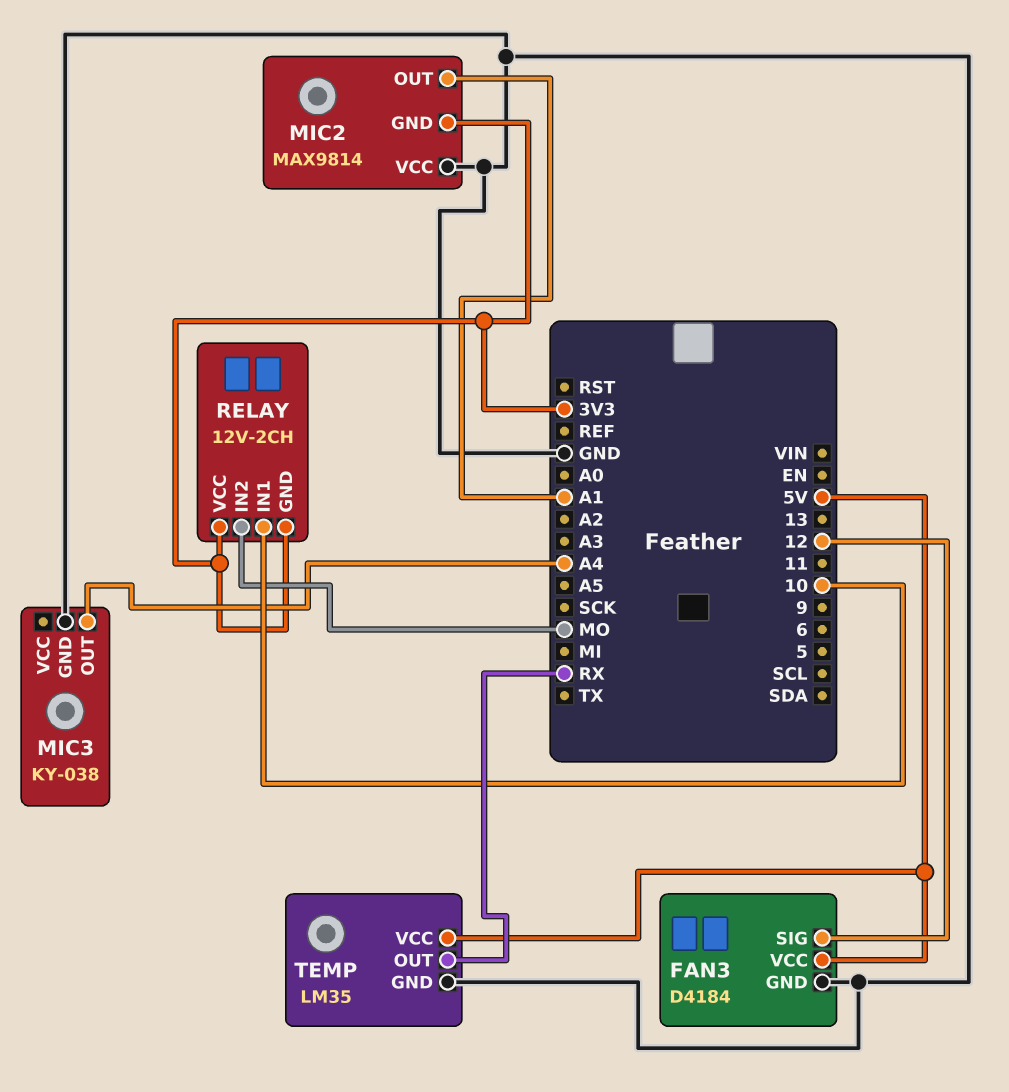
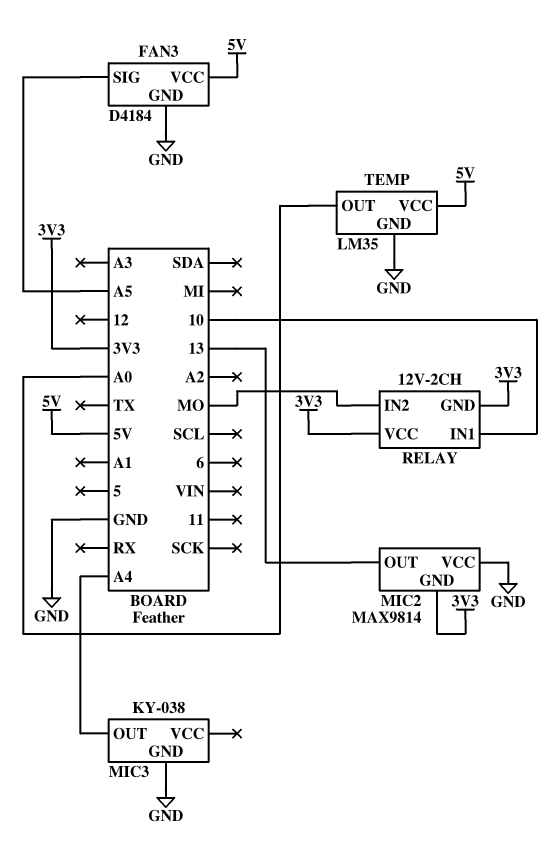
FAN3 pin SIG: 12 -> A5
MIC2 pin OUT: A1 -> 13
TEMP pin OUT: RX -> A0

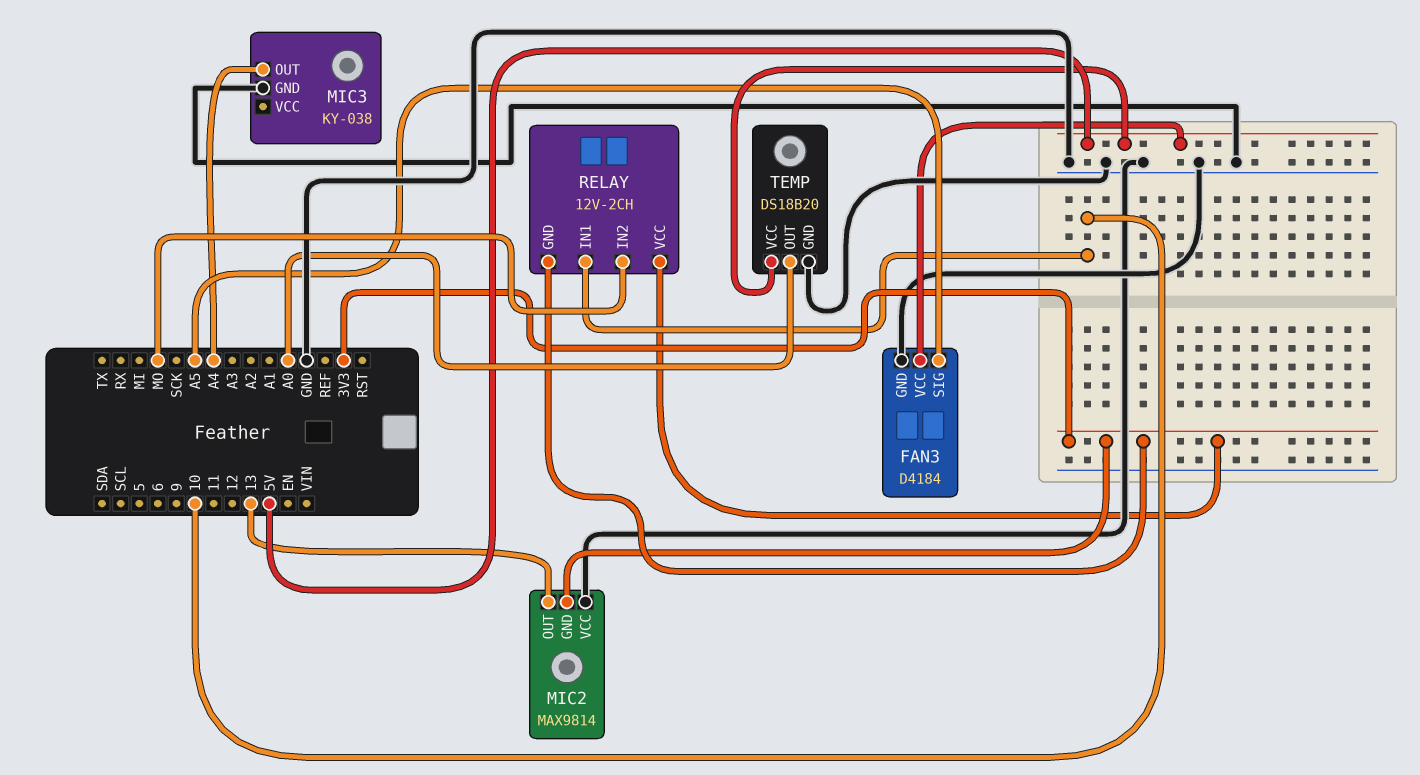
TEMP: LM35 -> DS18B20

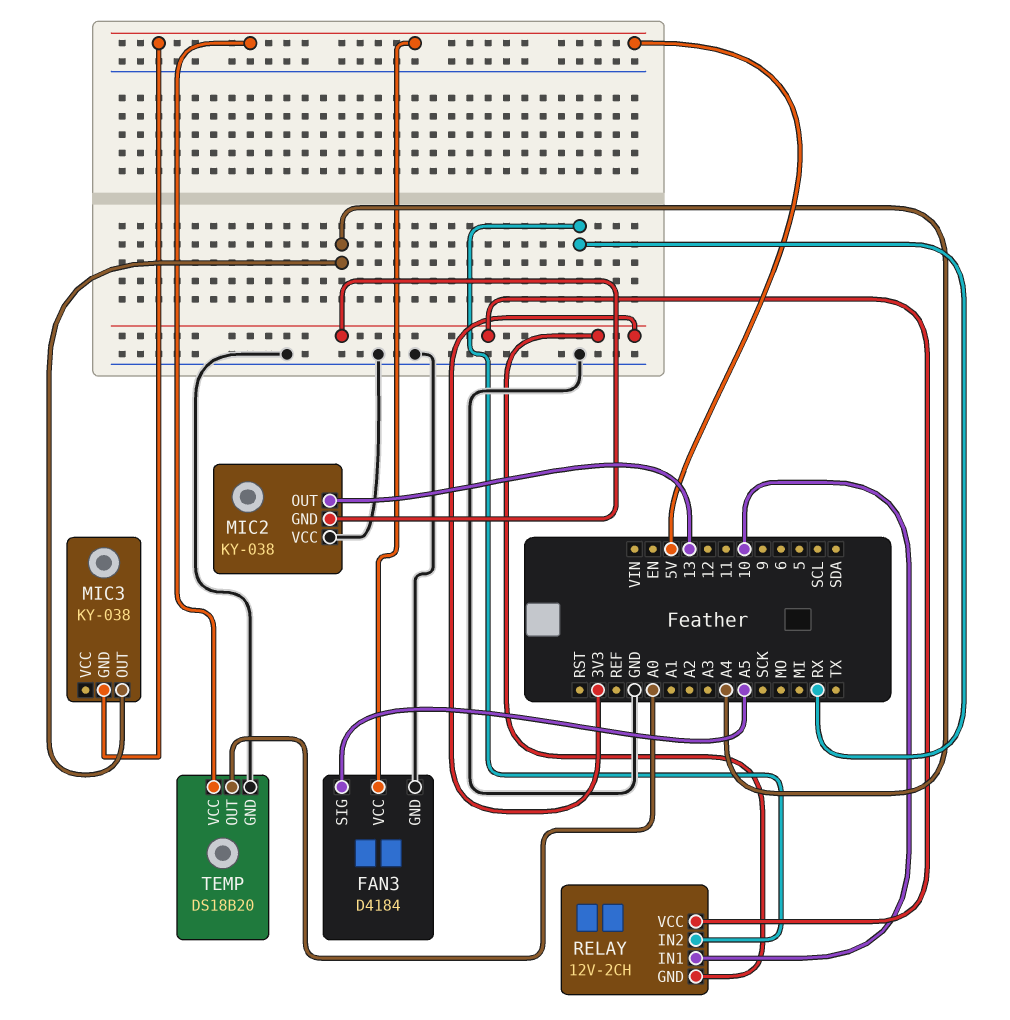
MIC2: MAX9814 -> KY-038
MIC3 pin GND: GND -> 5V
RELAY pin IN2: MO -> RX

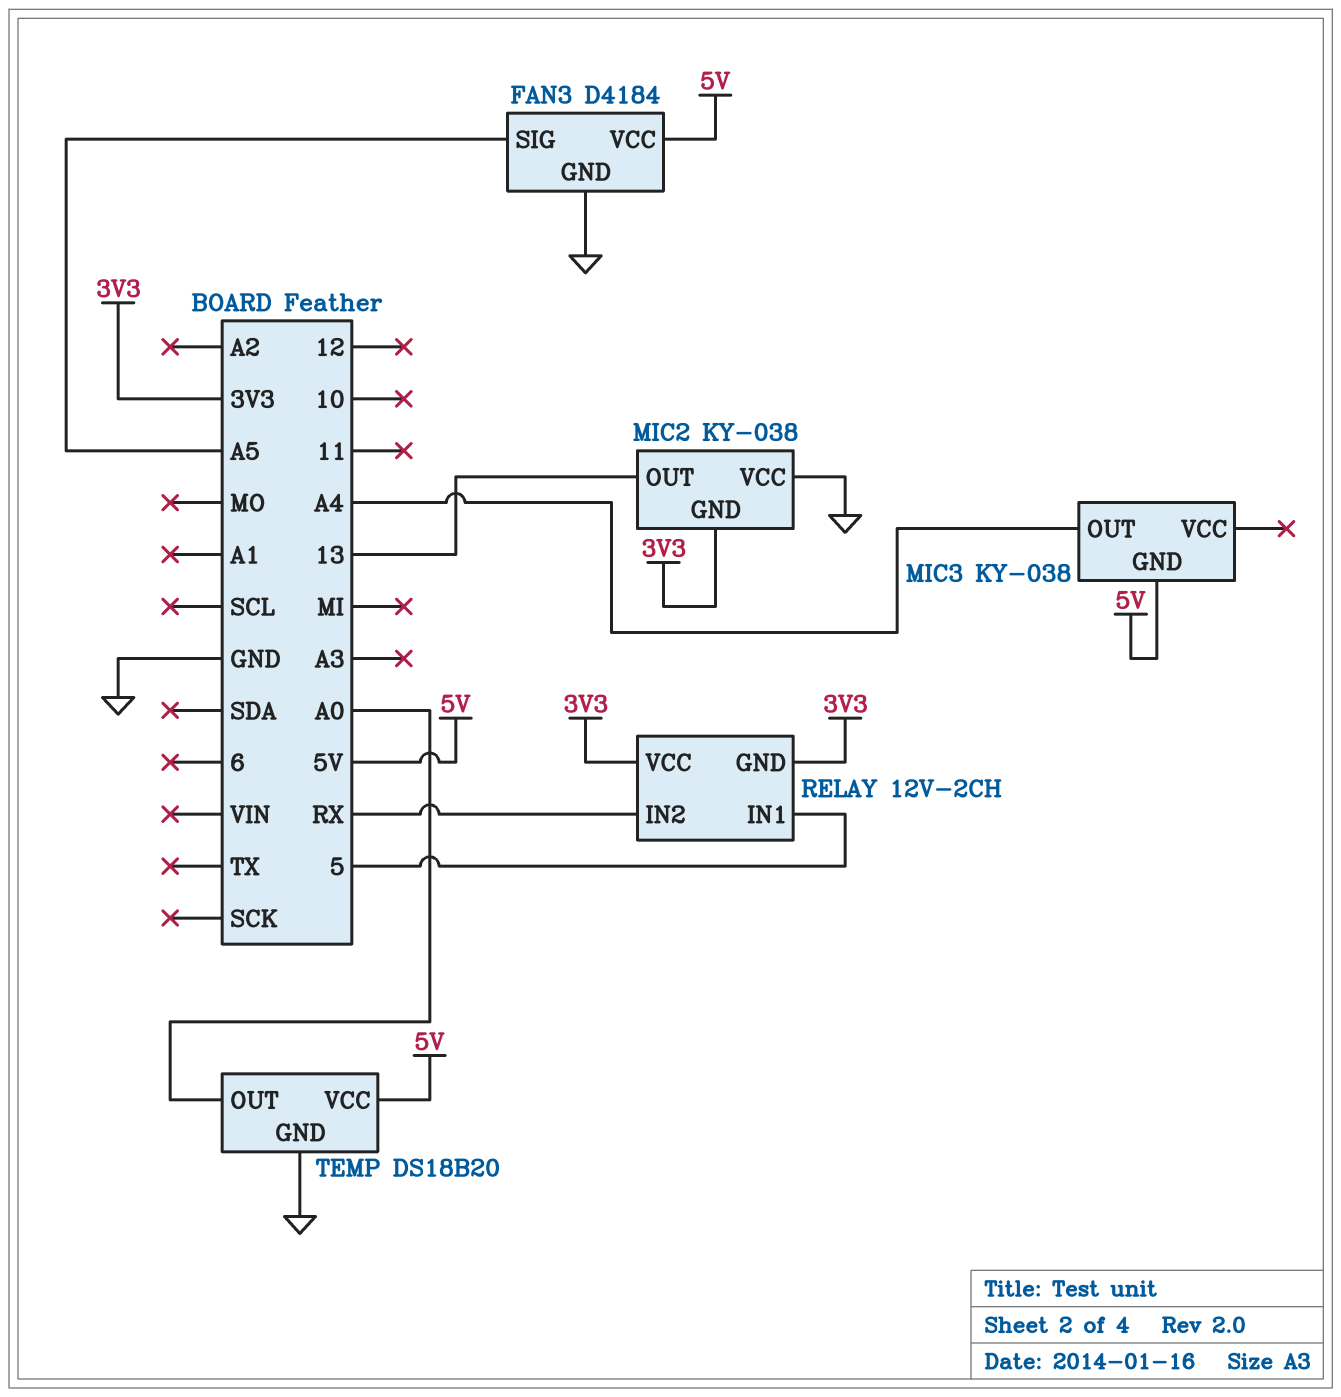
RELAY pin IN1: 10 -> 5

